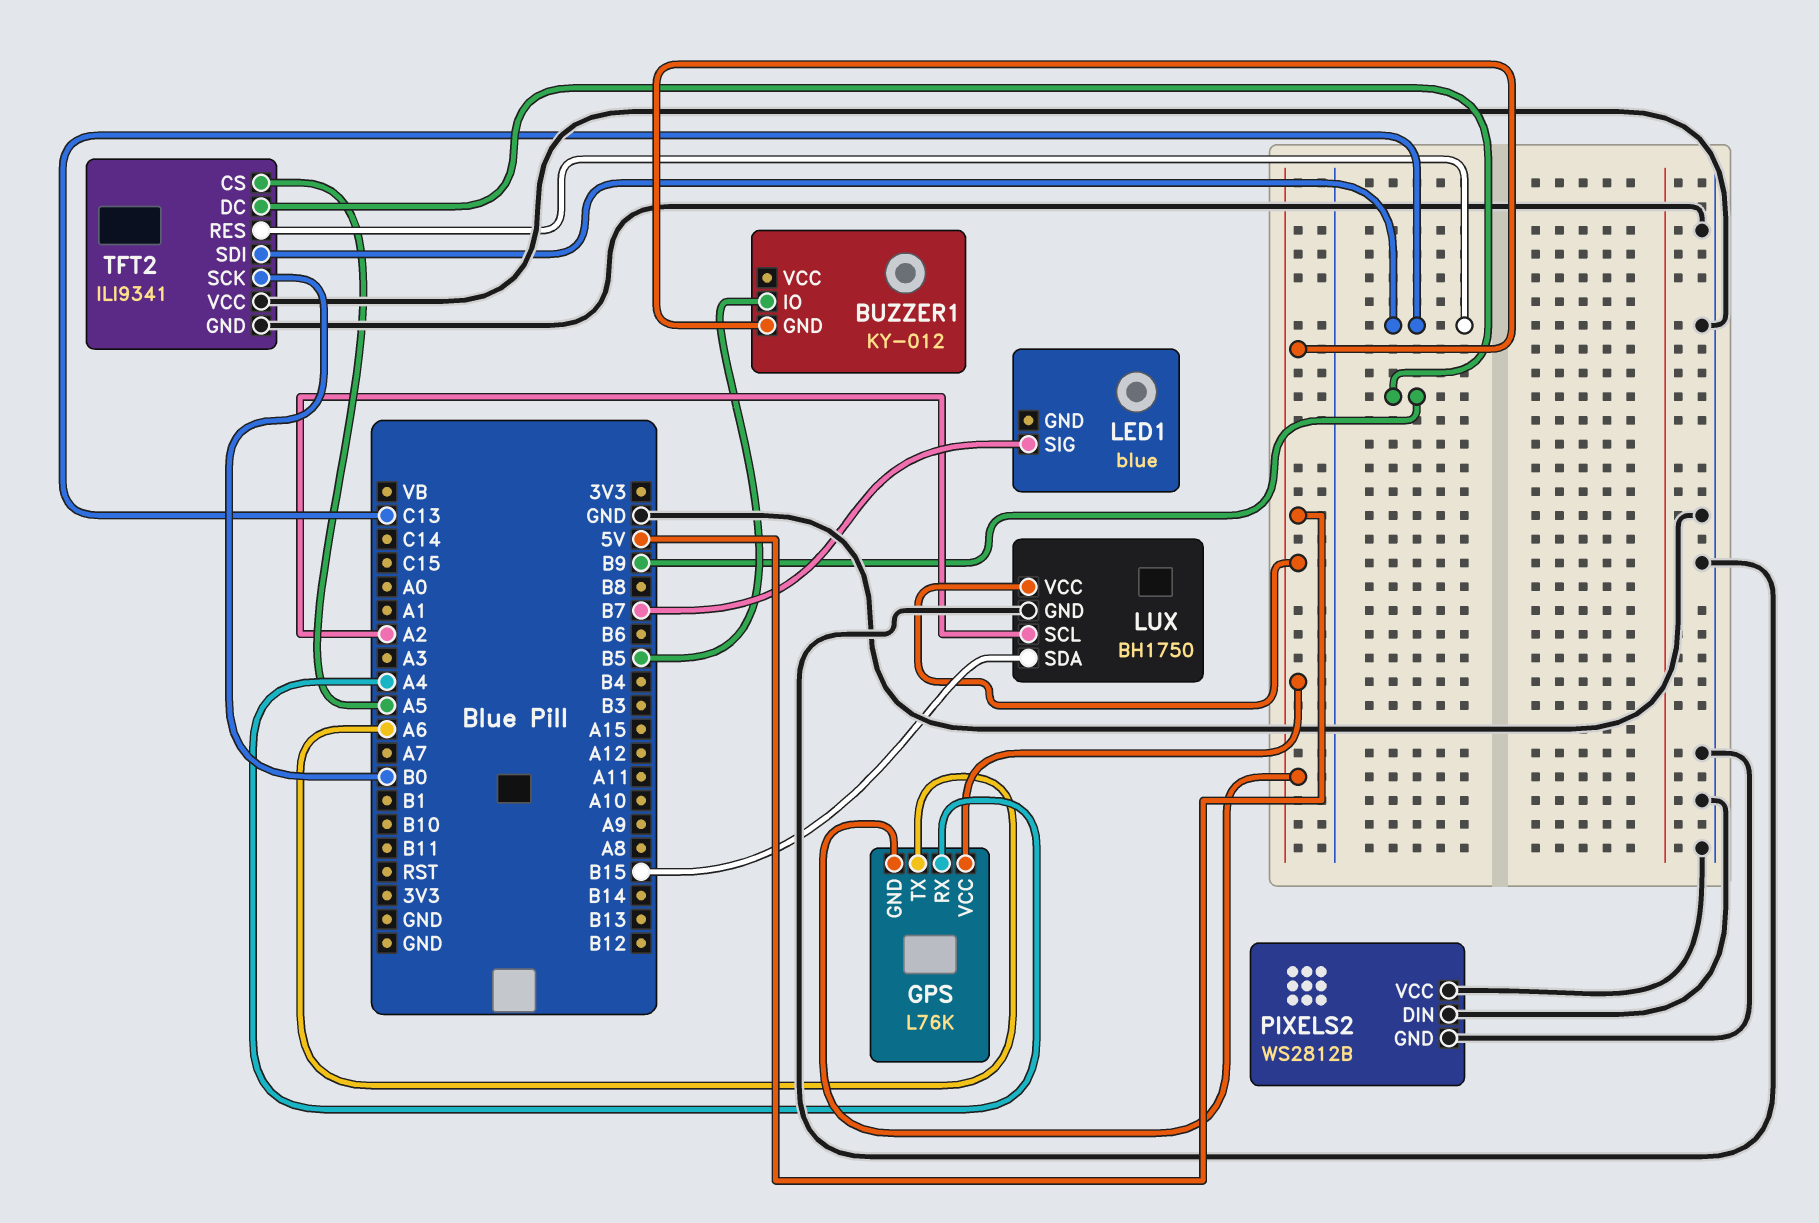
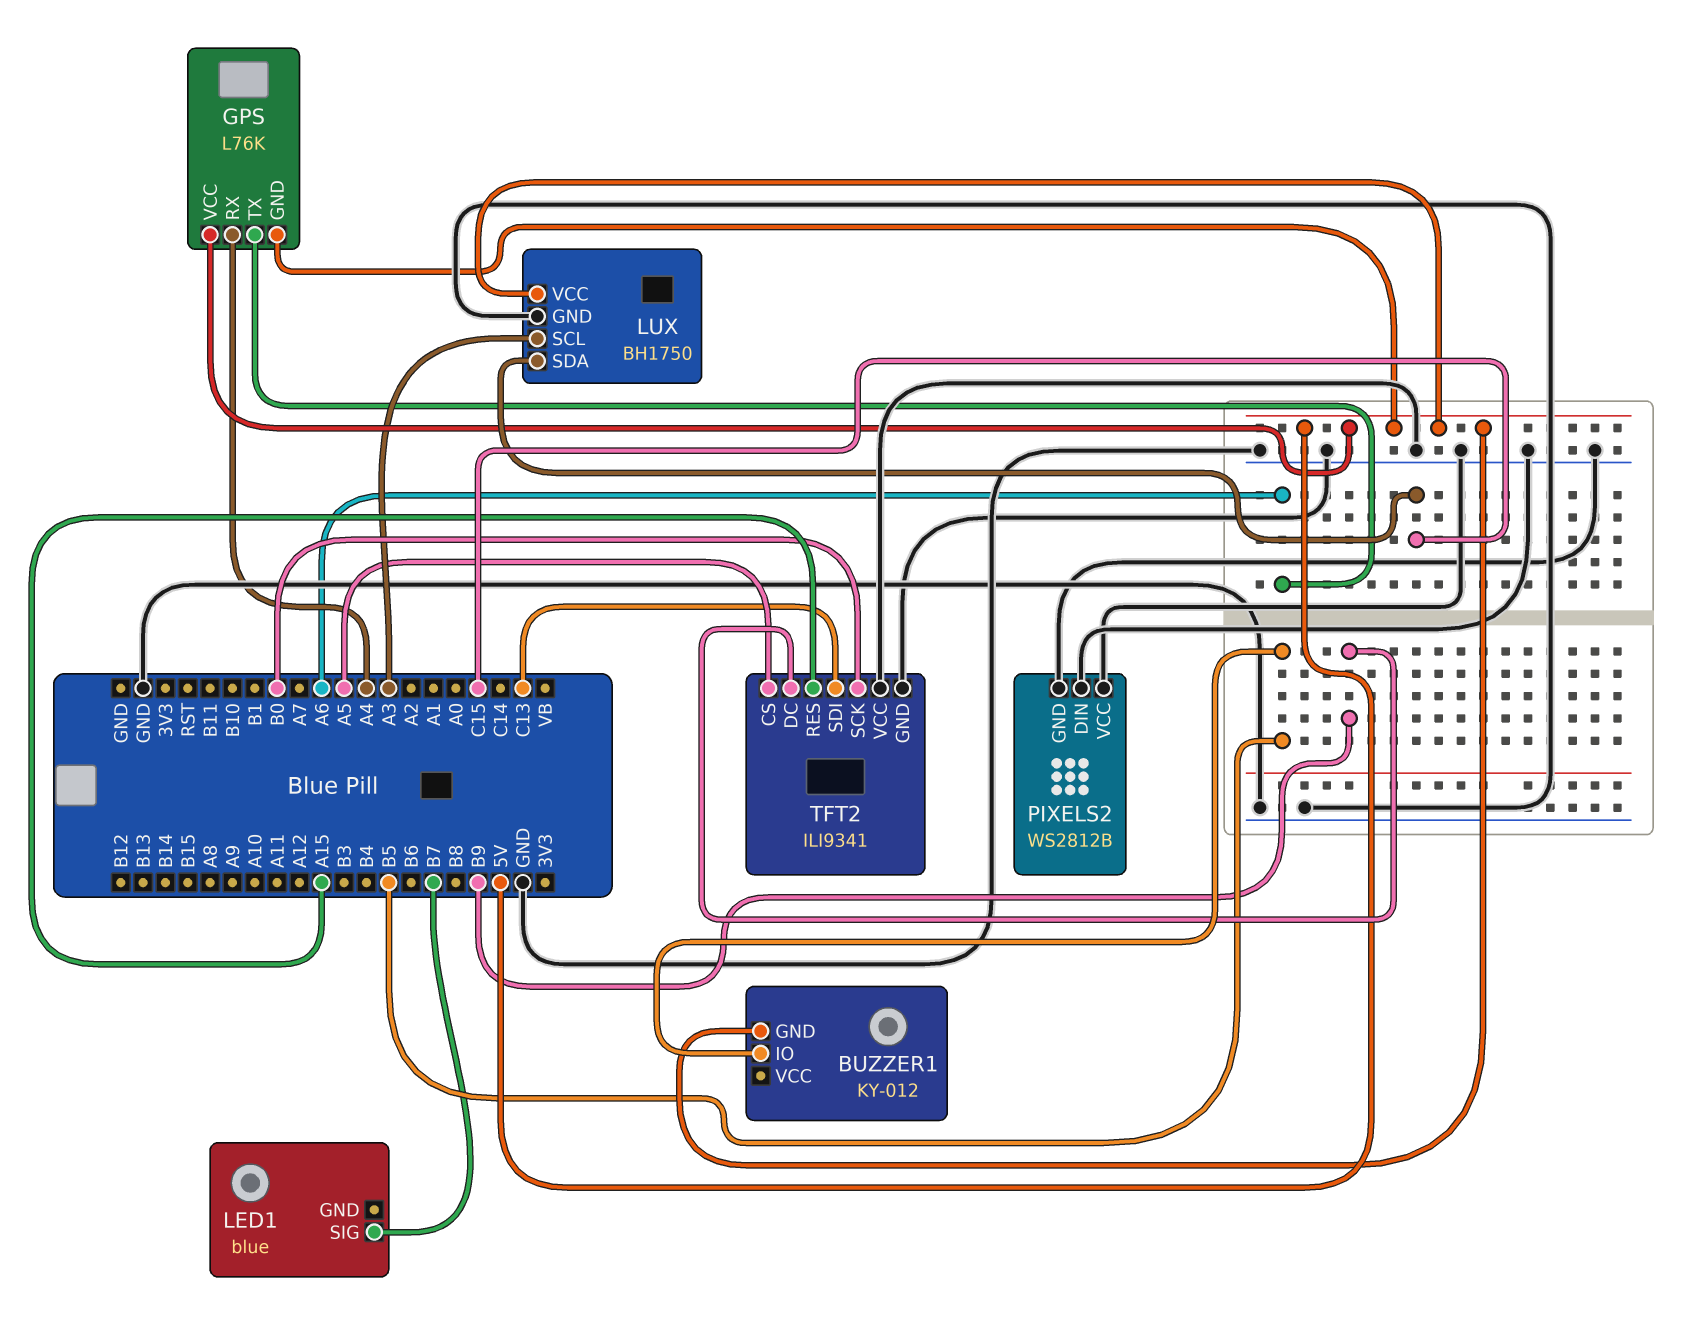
LUX pin SCL: A2 -> A3
LUX pin SDA: B15 -> C15
TFT2 pin RES: C13 -> A15

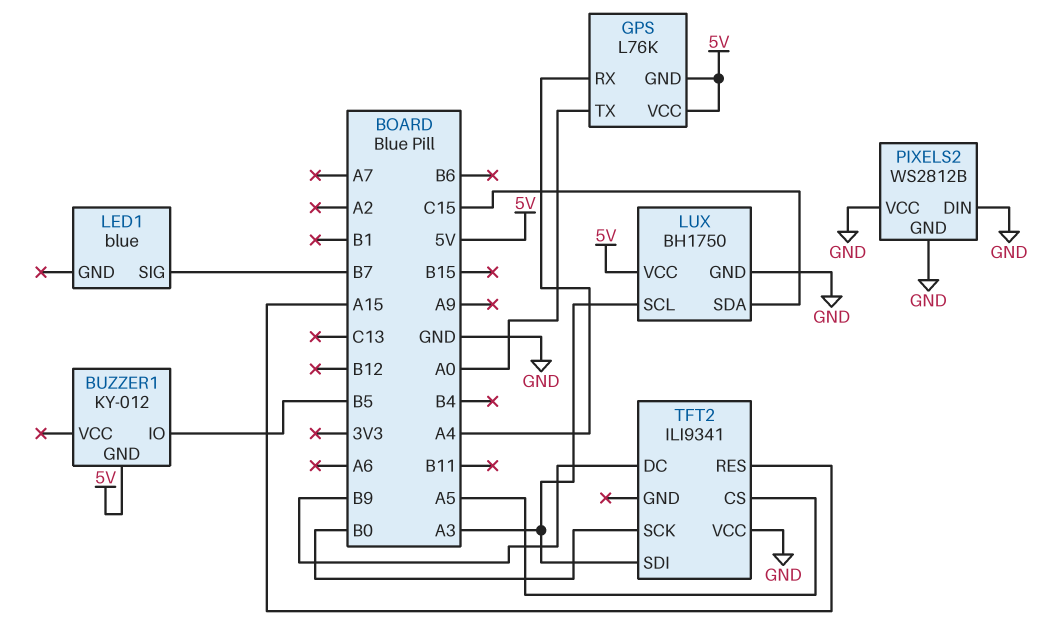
GPS pin TX: A6 -> A0
TFT2 pin GND: GND -> none
TFT2 pin SDI: C13 -> A3

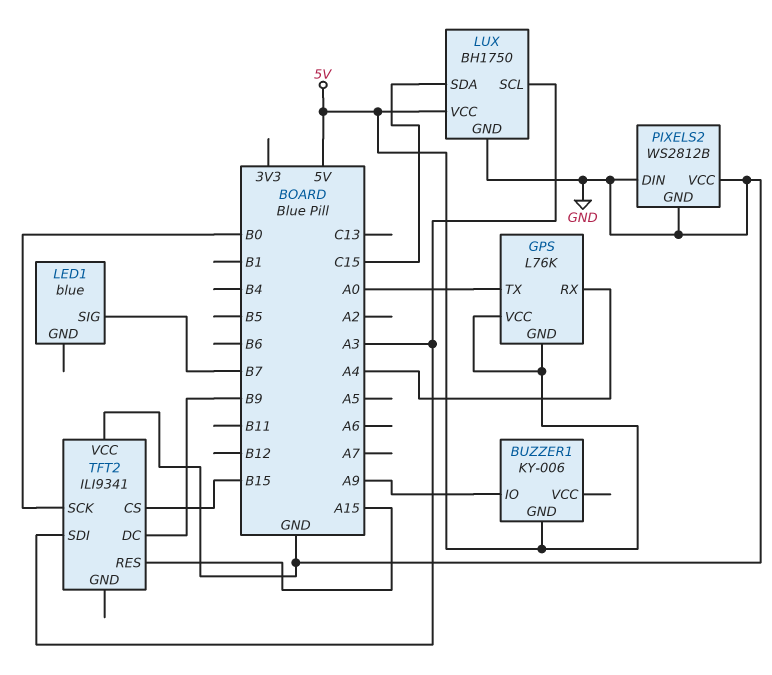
BUZZER1: KY-012 -> KY-006
BUZZER1 pin IO: B5 -> A9
TFT2 pin CS: A5 -> B15

